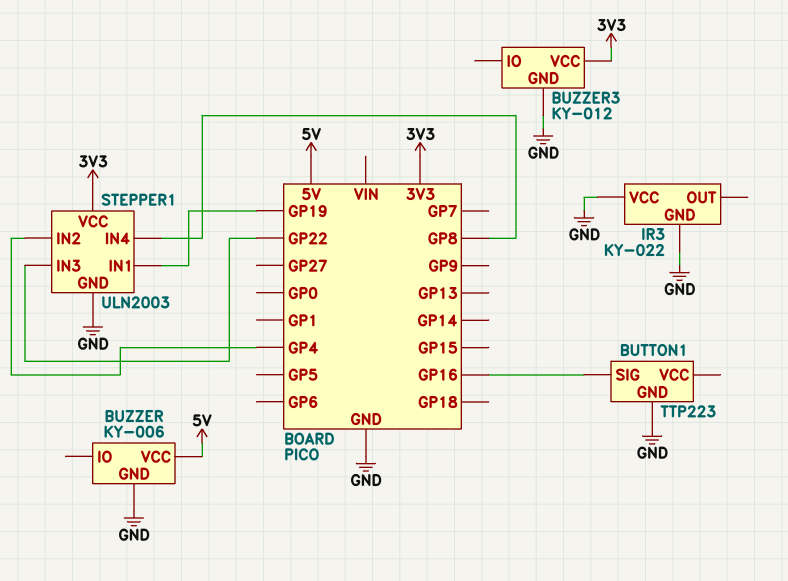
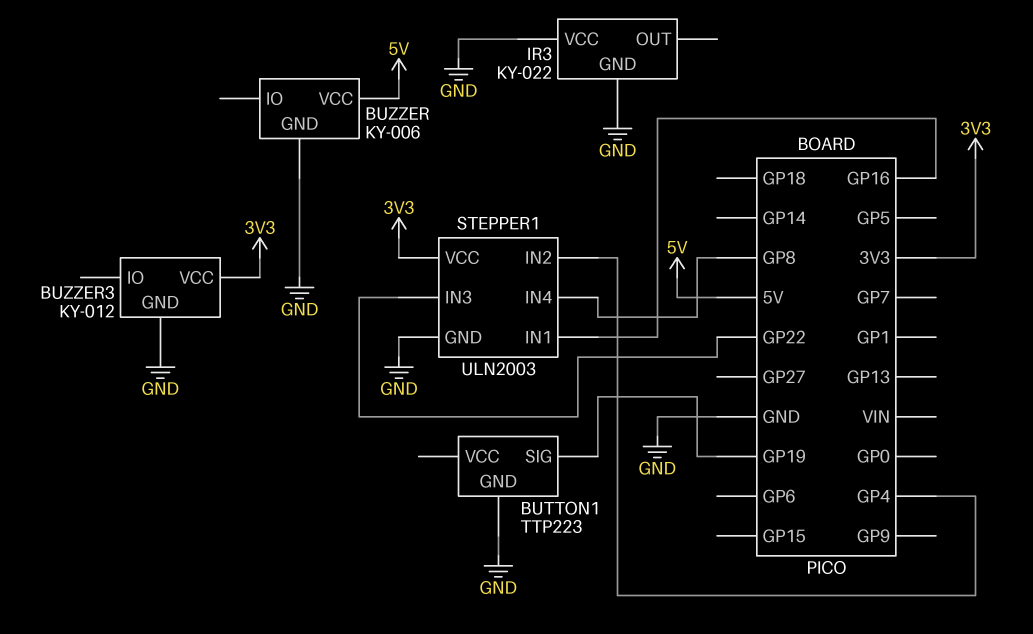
BUTTON1 pin SIG: GP16 -> GP19
STEPPER1 pin IN1: GP19 -> GP16

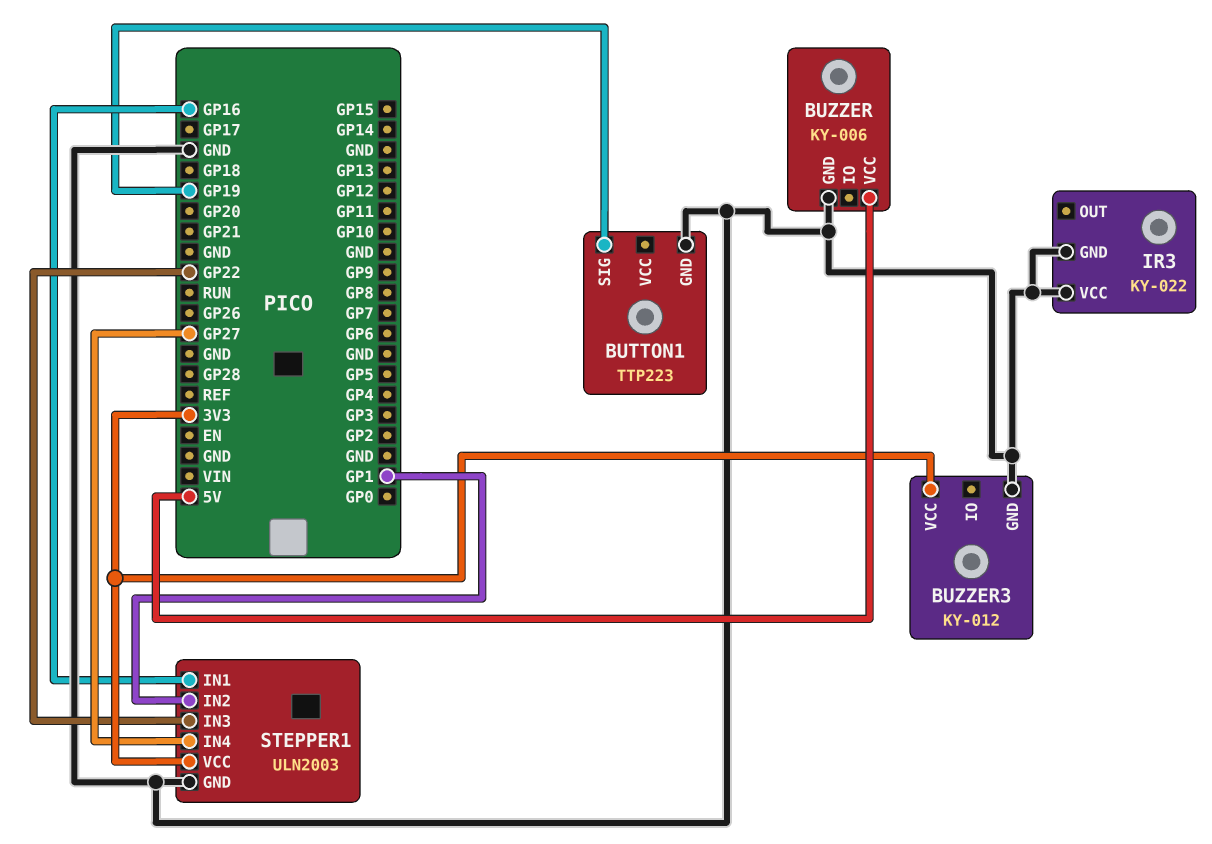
STEPPER1 pin IN2: GP4 -> GP1
STEPPER1 pin IN4: GP8 -> GP27

